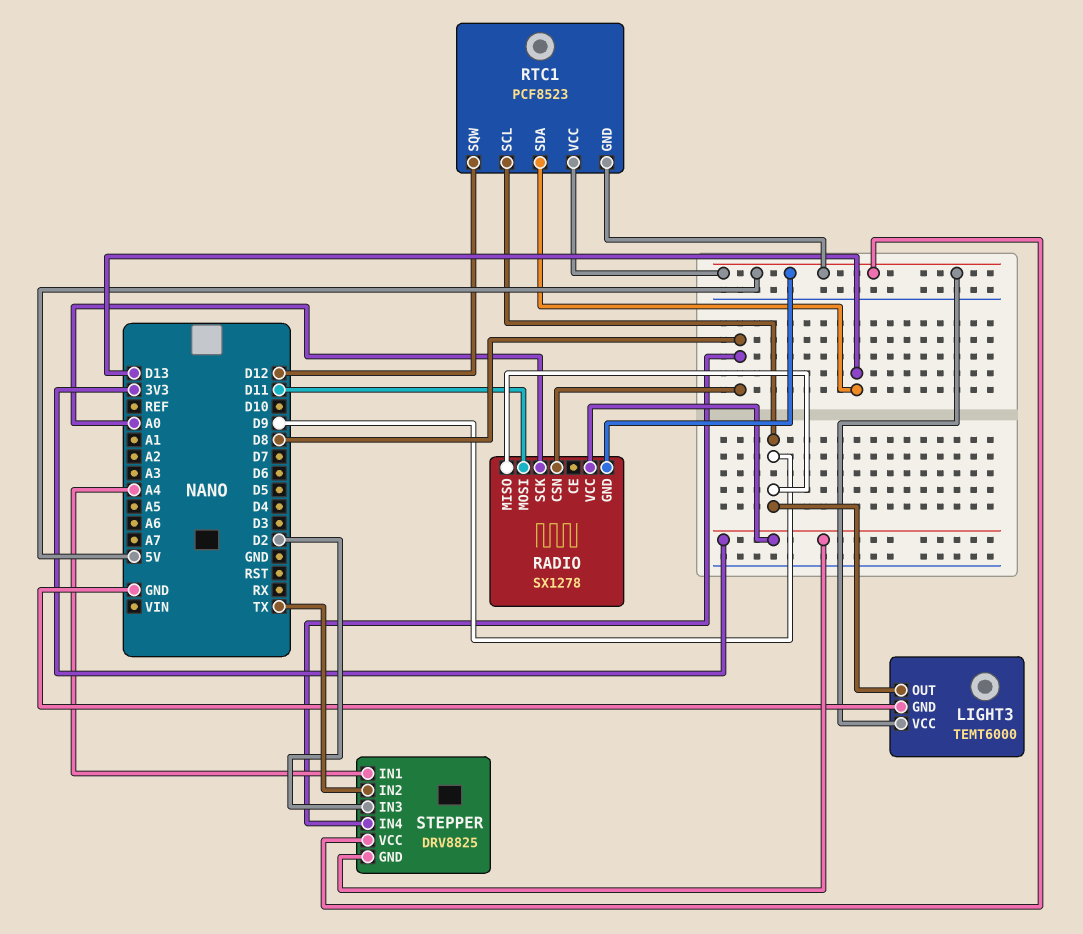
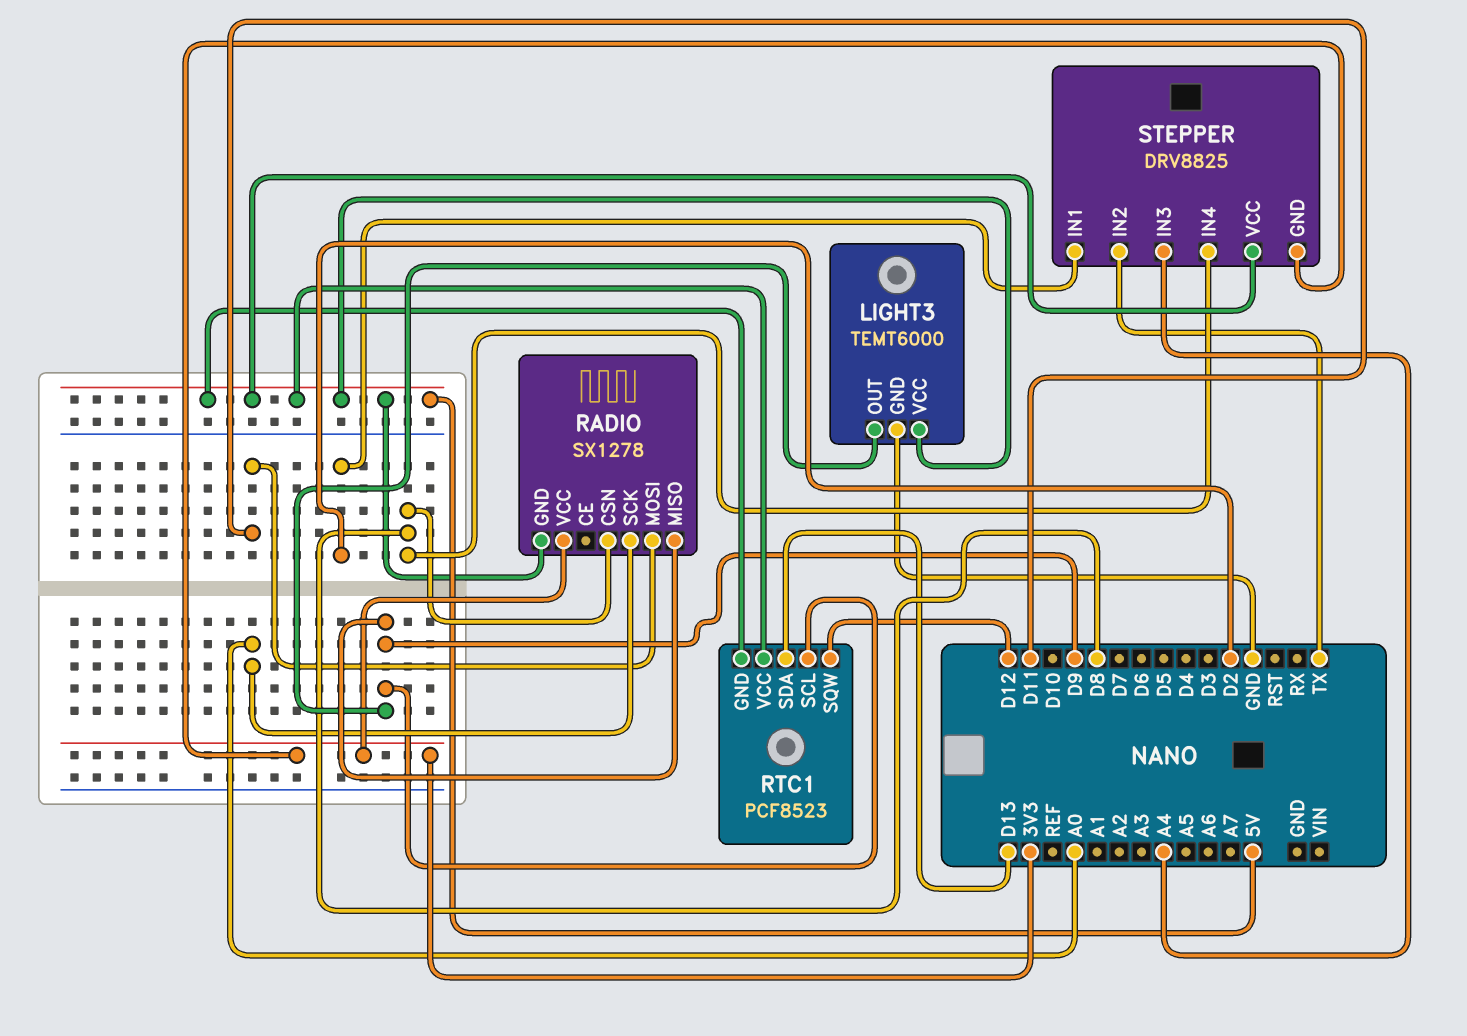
STEPPER pin IN1: A4 -> D2
STEPPER pin IN3: D2 -> A4

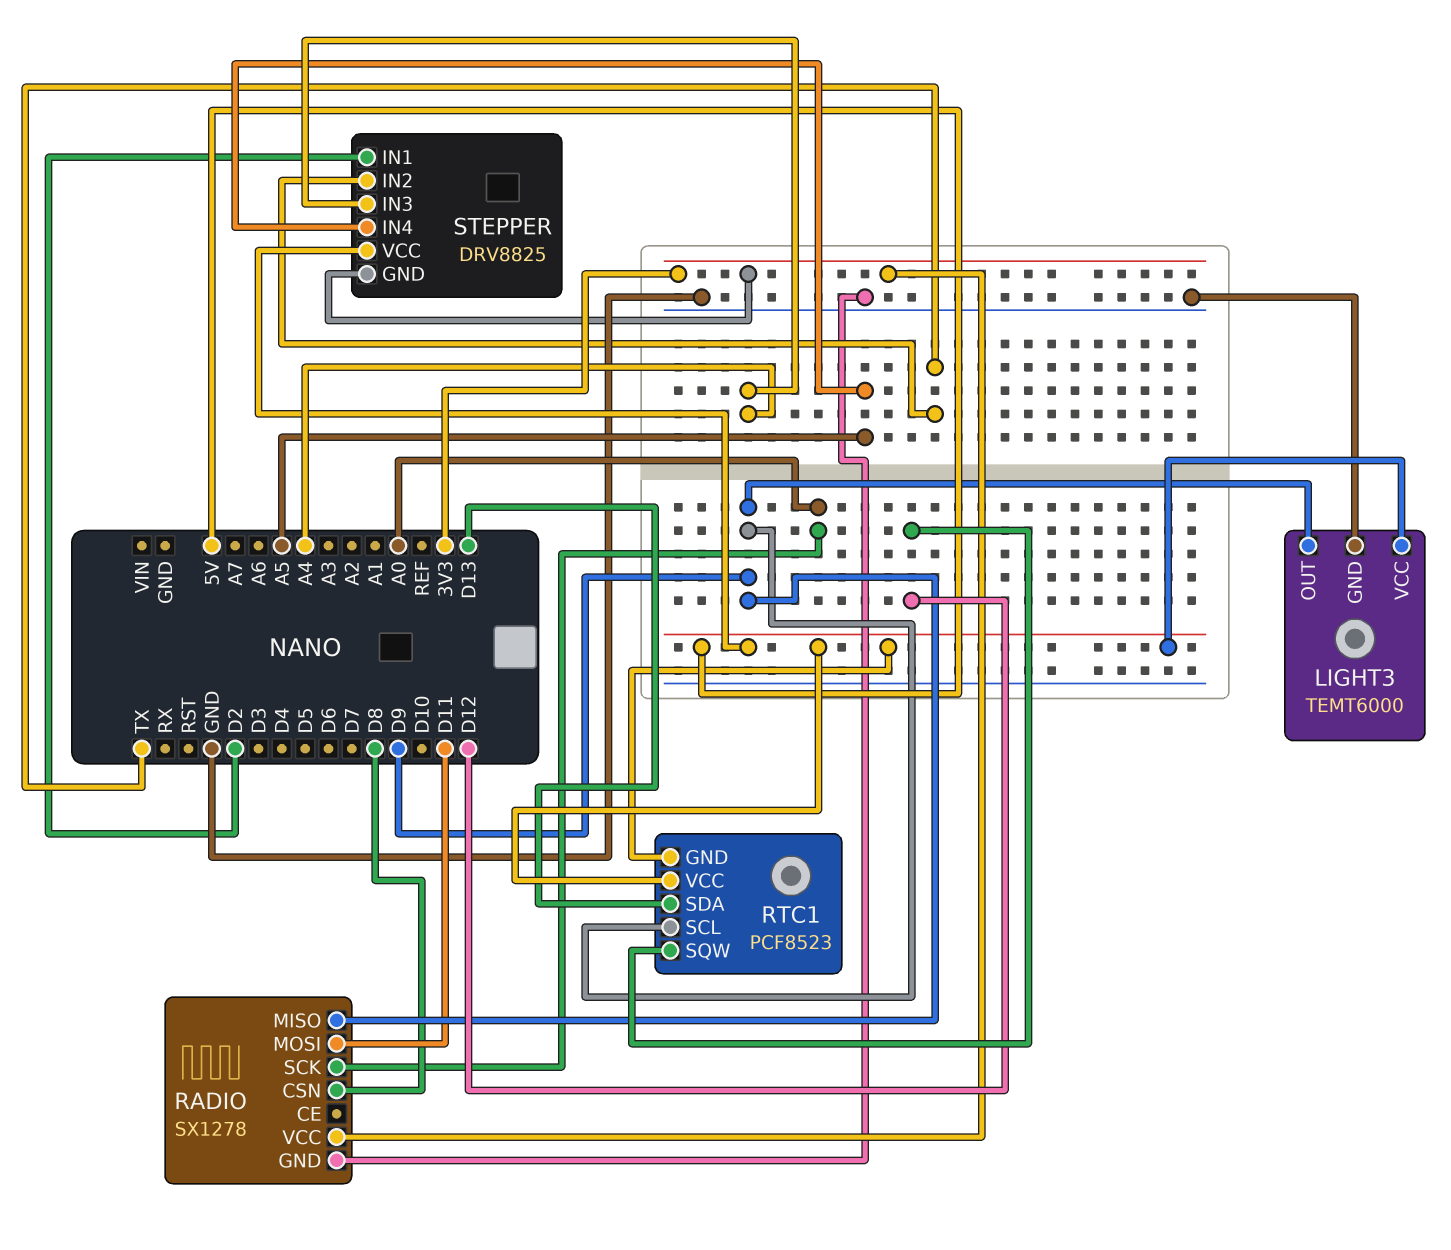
RADIO pin GND: 5V -> GND
STEPPER pin IN4: D8 -> A5

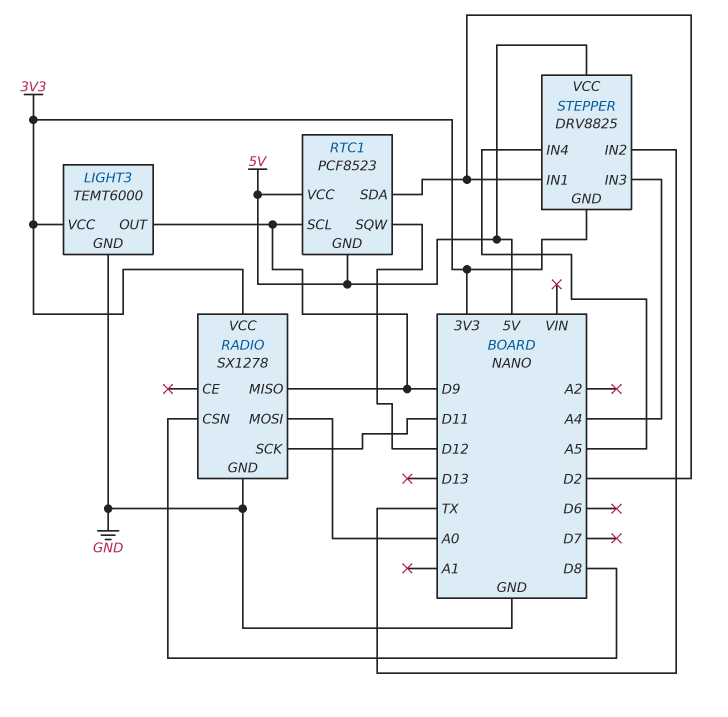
LIGHT3 pin VCC: 5V -> 3V3
RADIO pin MOSI: D11 -> A0
RADIO pin SCK: A0 -> D11
RTC1 pin SDA: D13 -> D2

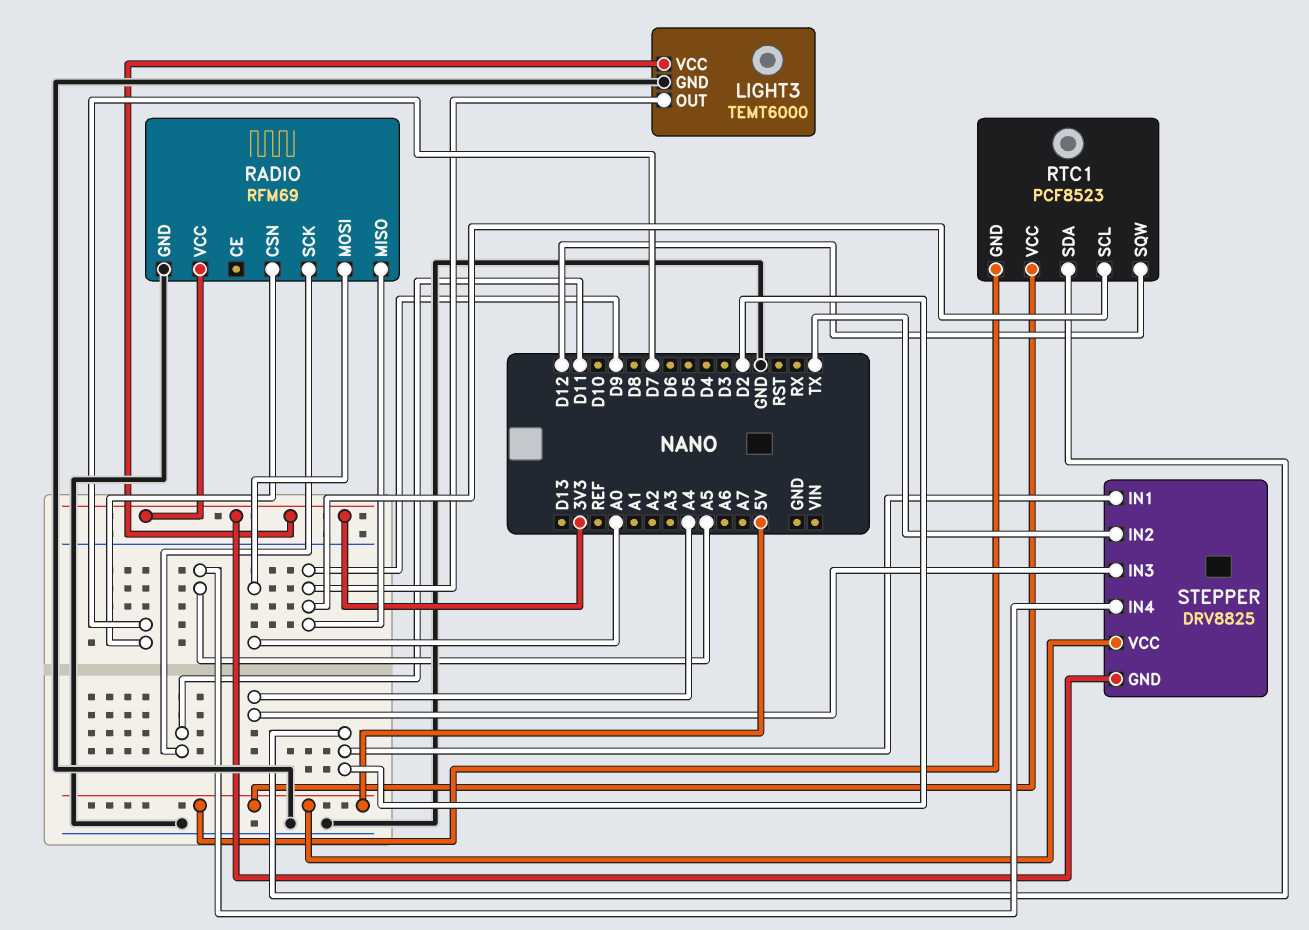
RADIO: SX1278 -> RFM69
RADIO pin CSN: D8 -> D7

